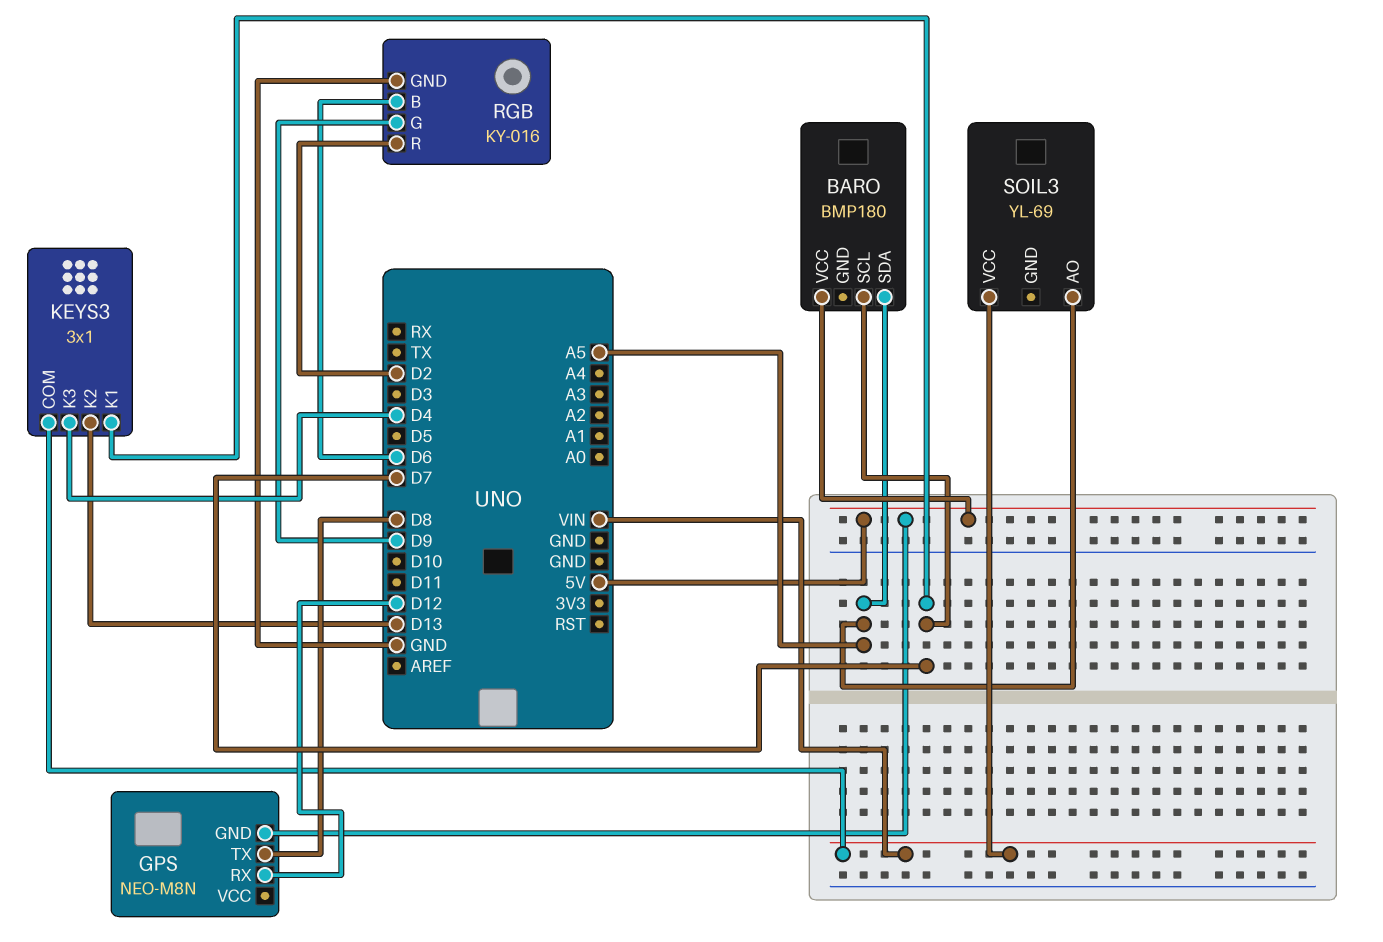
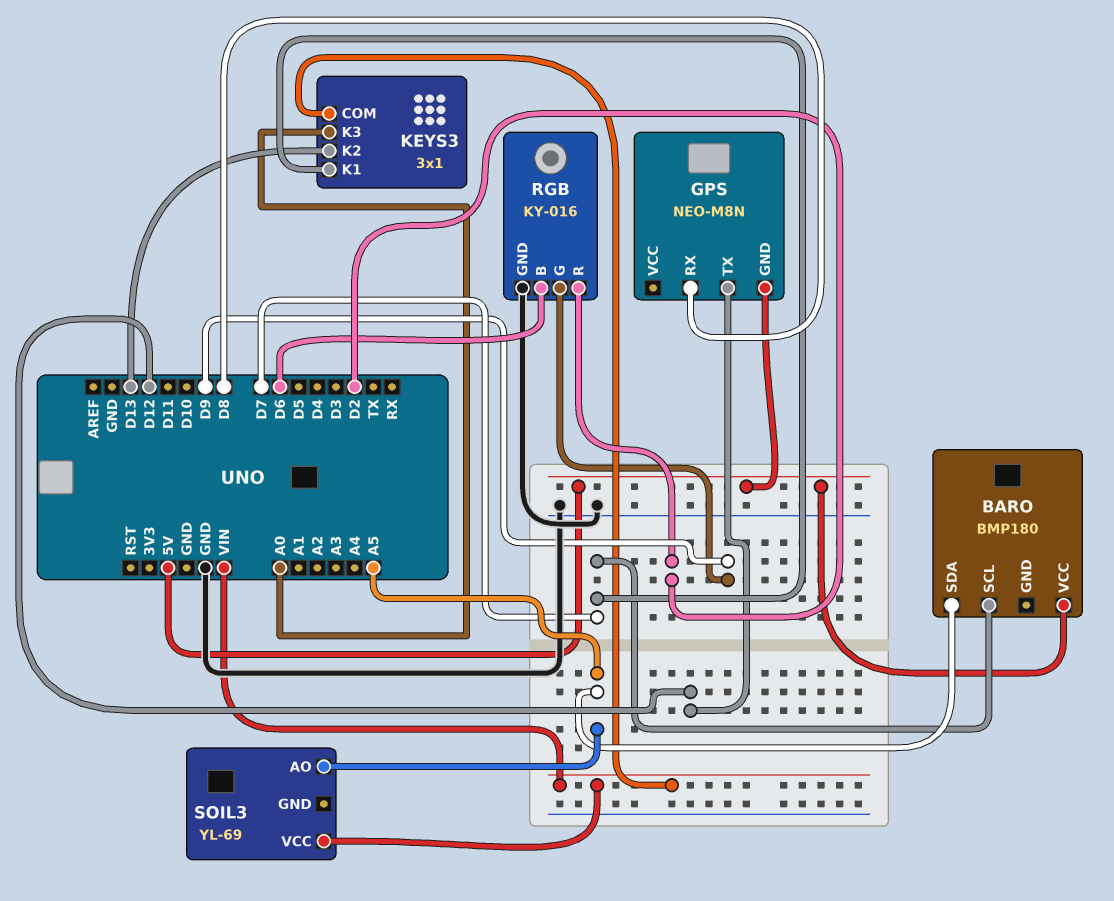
GPS pin RX: D12 -> D8
GPS pin TX: D8 -> D12
KEYS3 pin K3: D4 -> A0

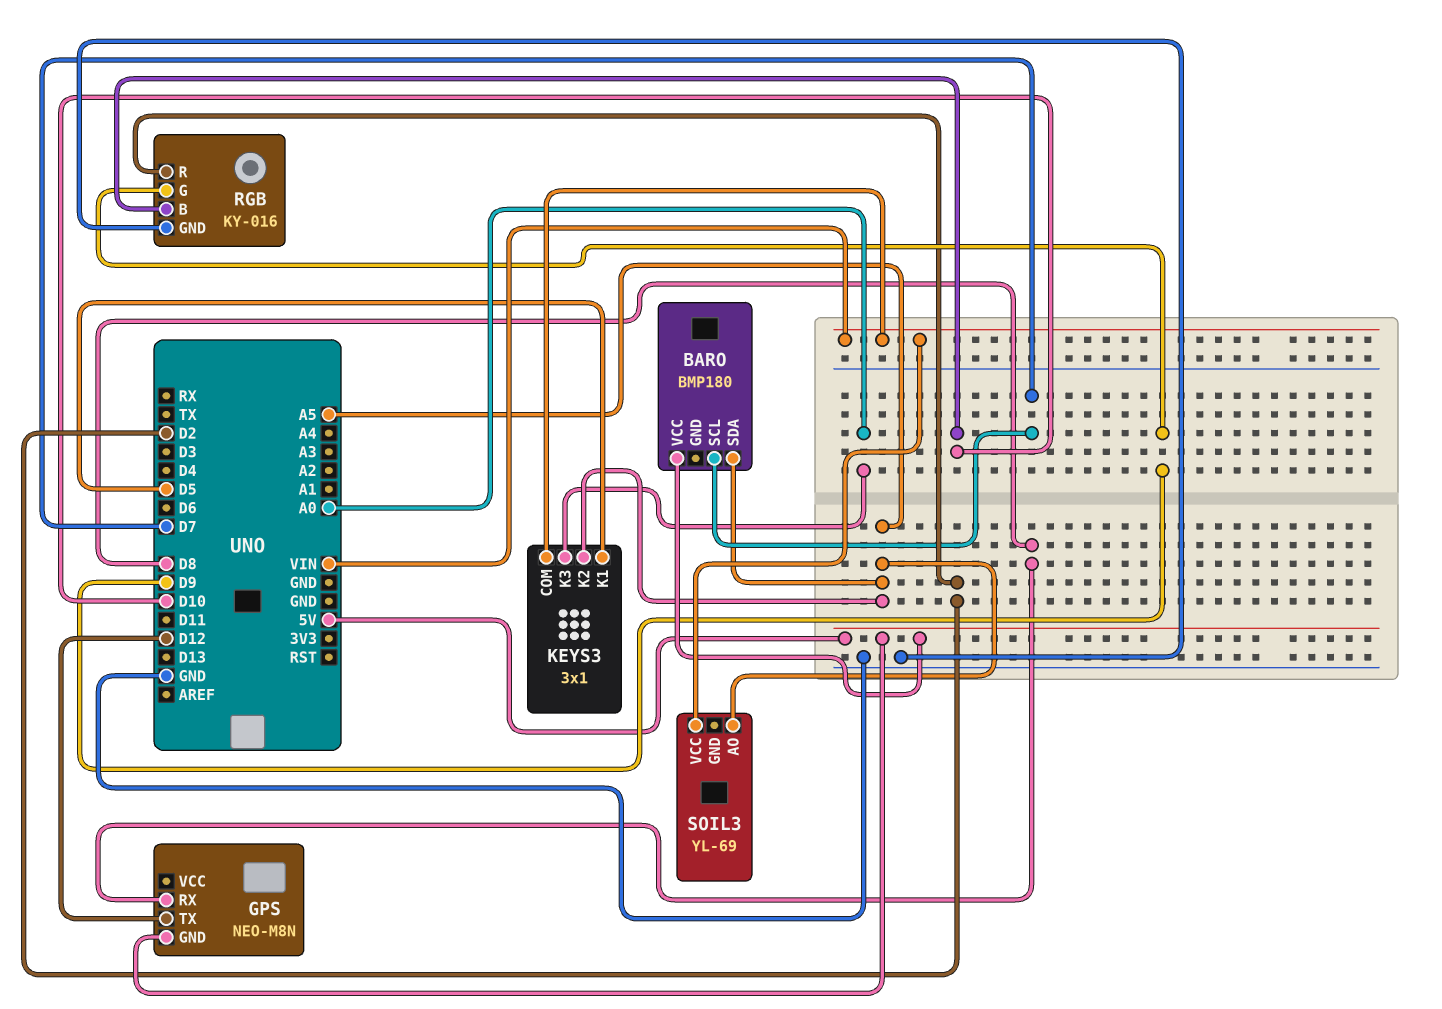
KEYS3 pin K1: D7 -> D5
KEYS3 pin K2: D13 -> A5
RGB pin B: D6 -> D10

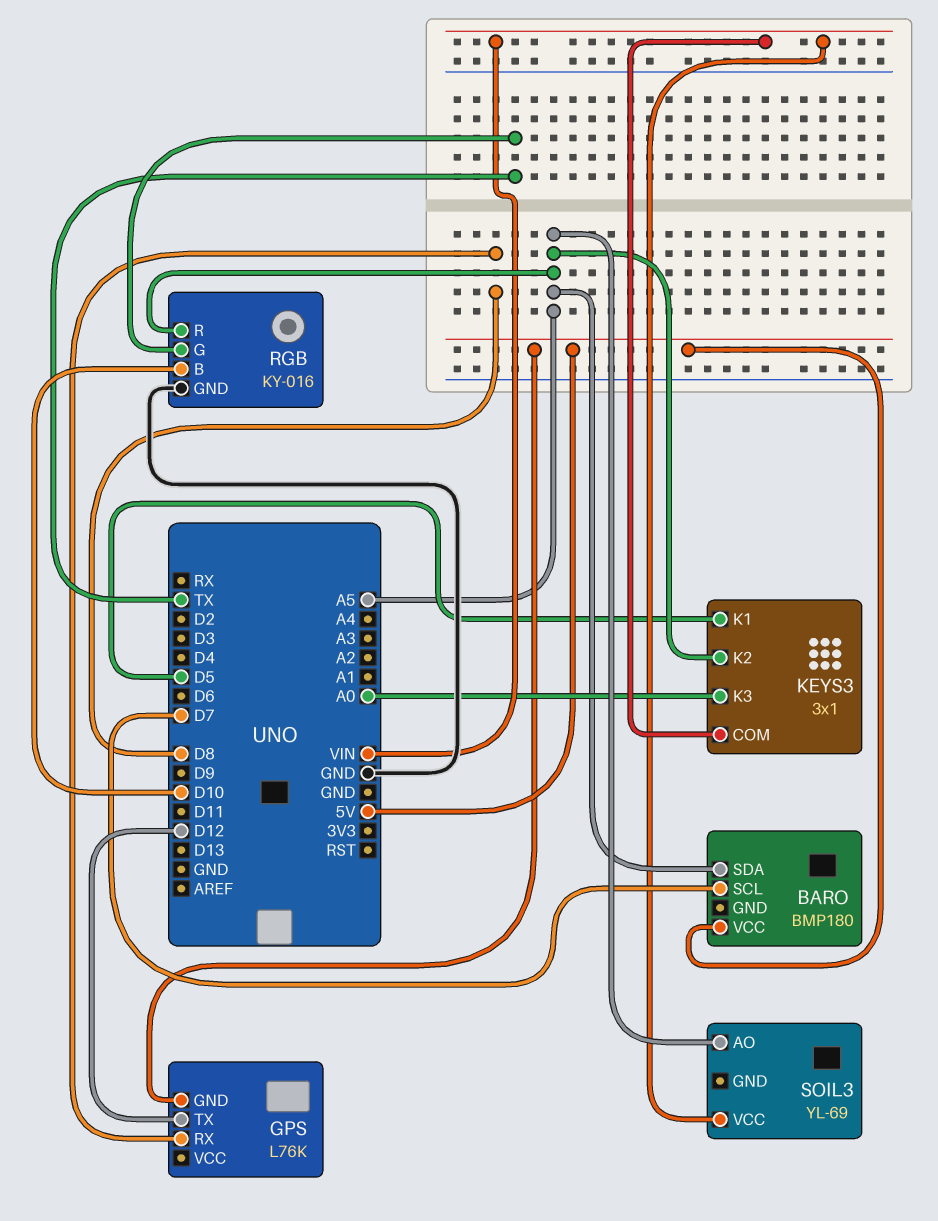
GPS: NEO-M8N -> L76K
RGB pin G: D9 -> TX
RGB pin R: D2 -> A5

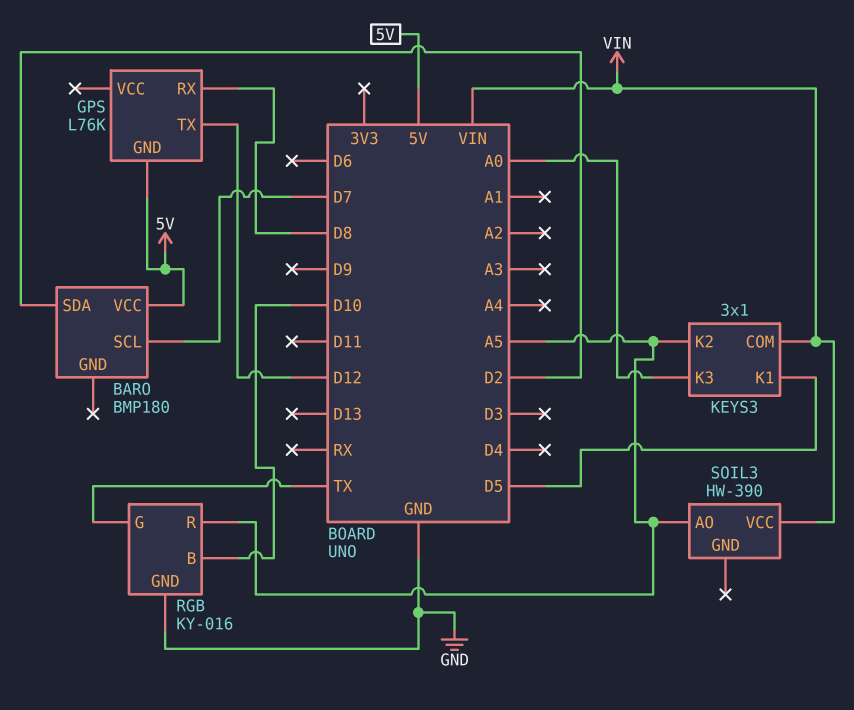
BARO pin SDA: A5 -> D2
SOIL3: YL-69 -> HW-390

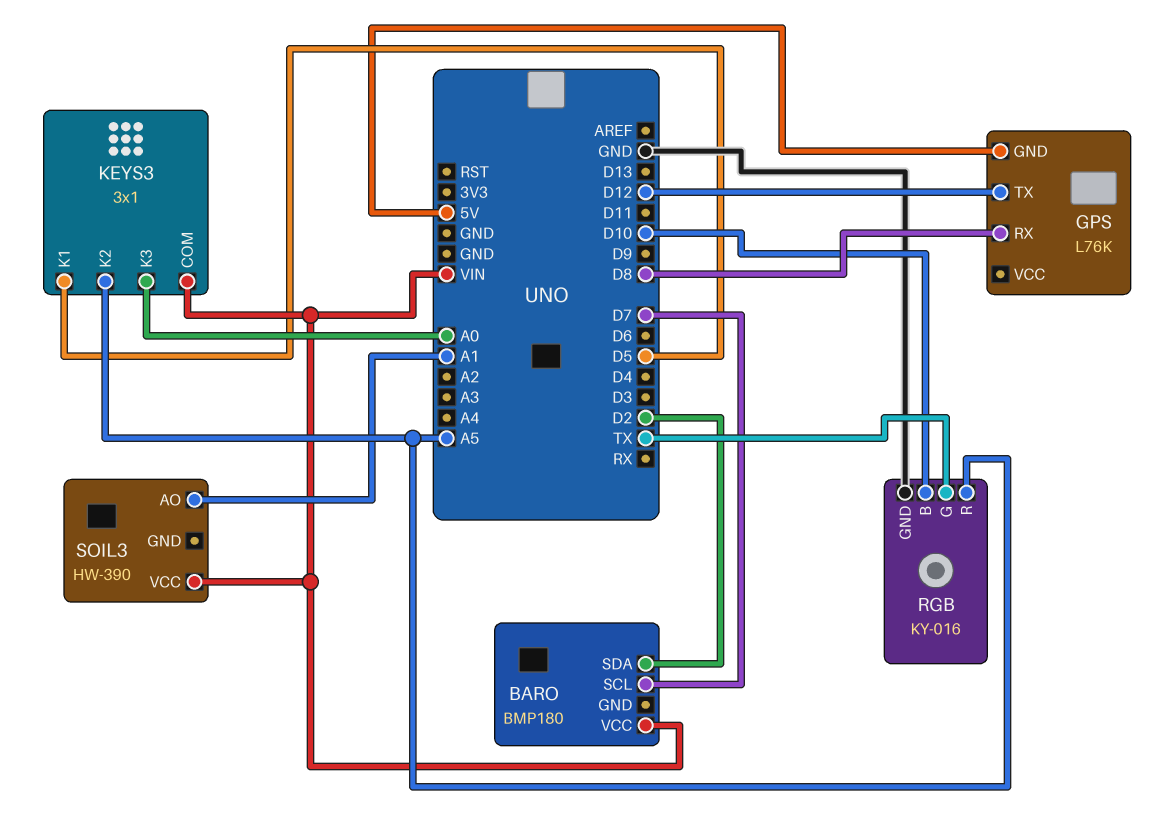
BARO pin VCC: 5V -> VIN
SOIL3 pin AO: A5 -> A1

